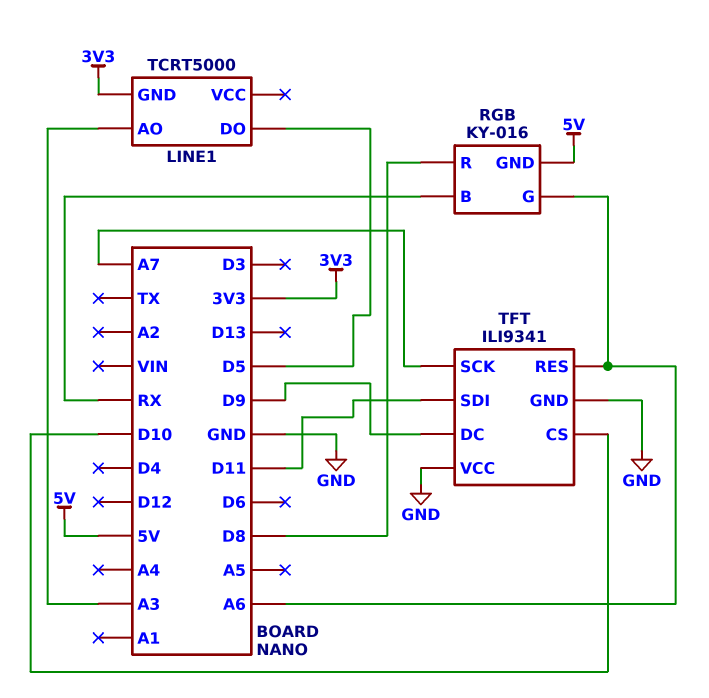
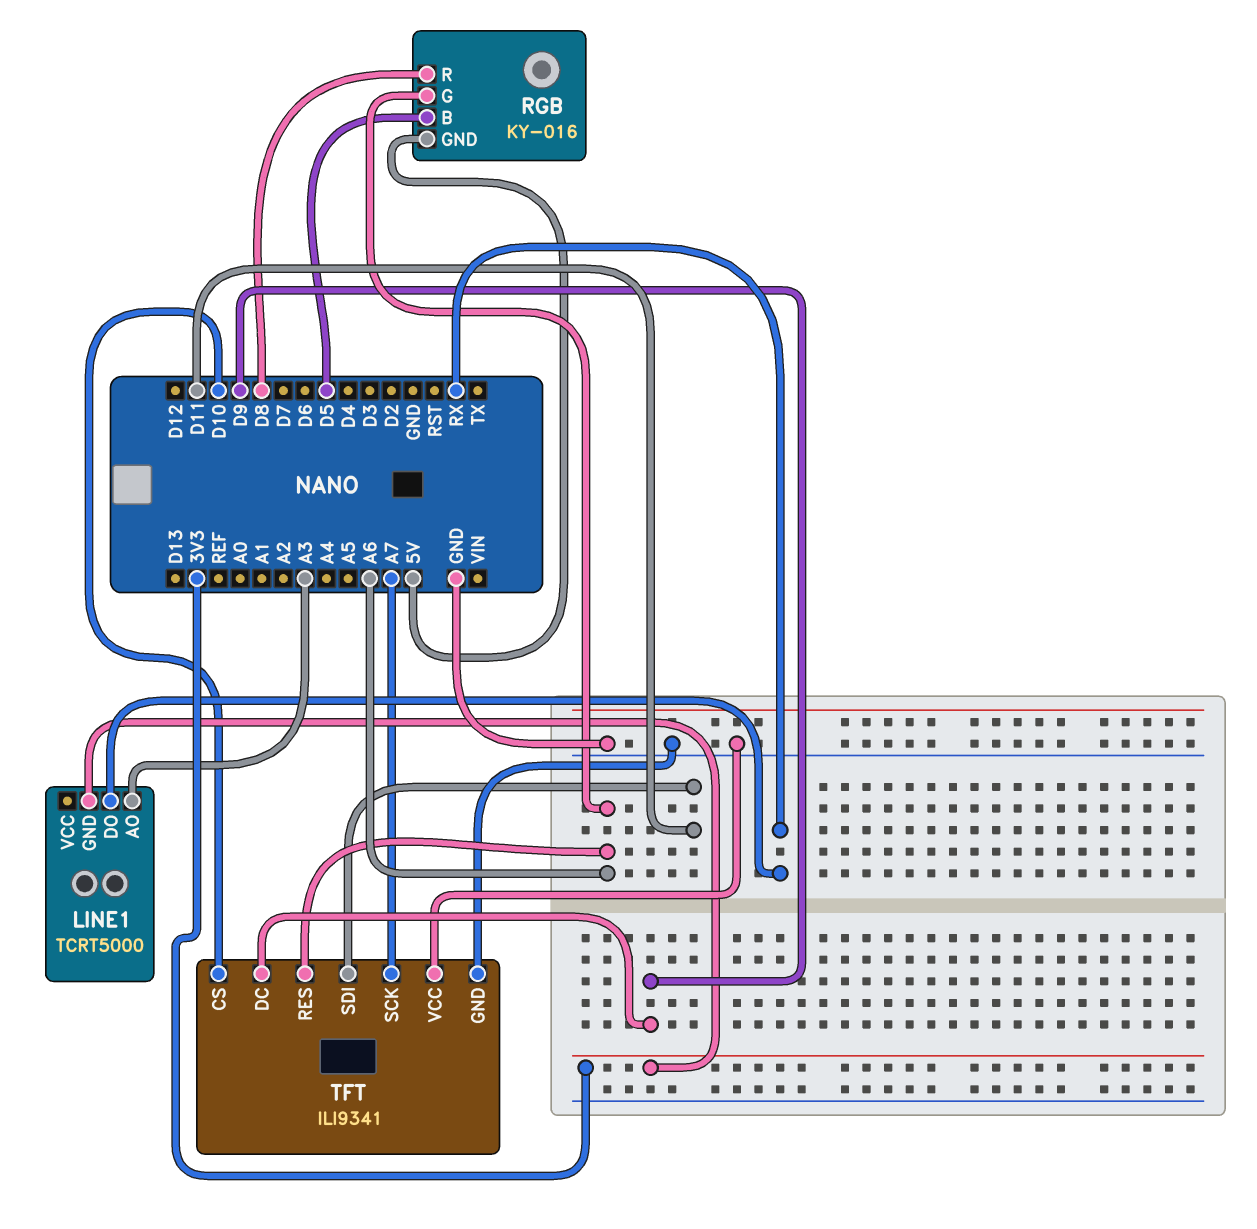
LINE1 pin DO: D5 -> RX
RGB pin B: RX -> D5

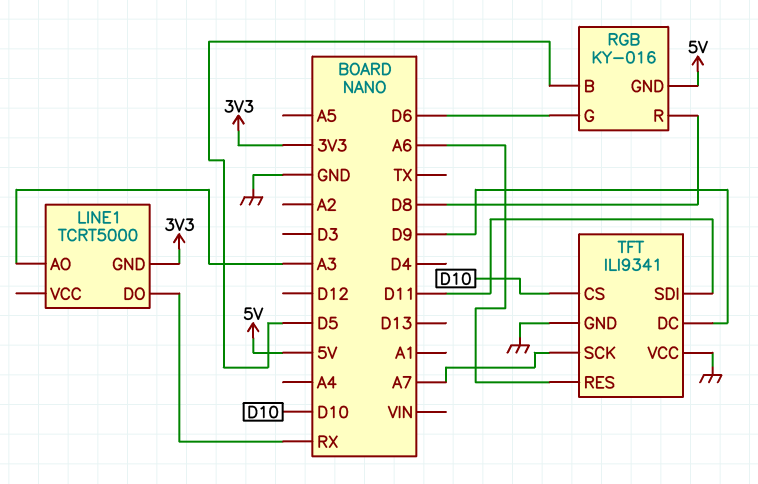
RGB pin G: A6 -> D6

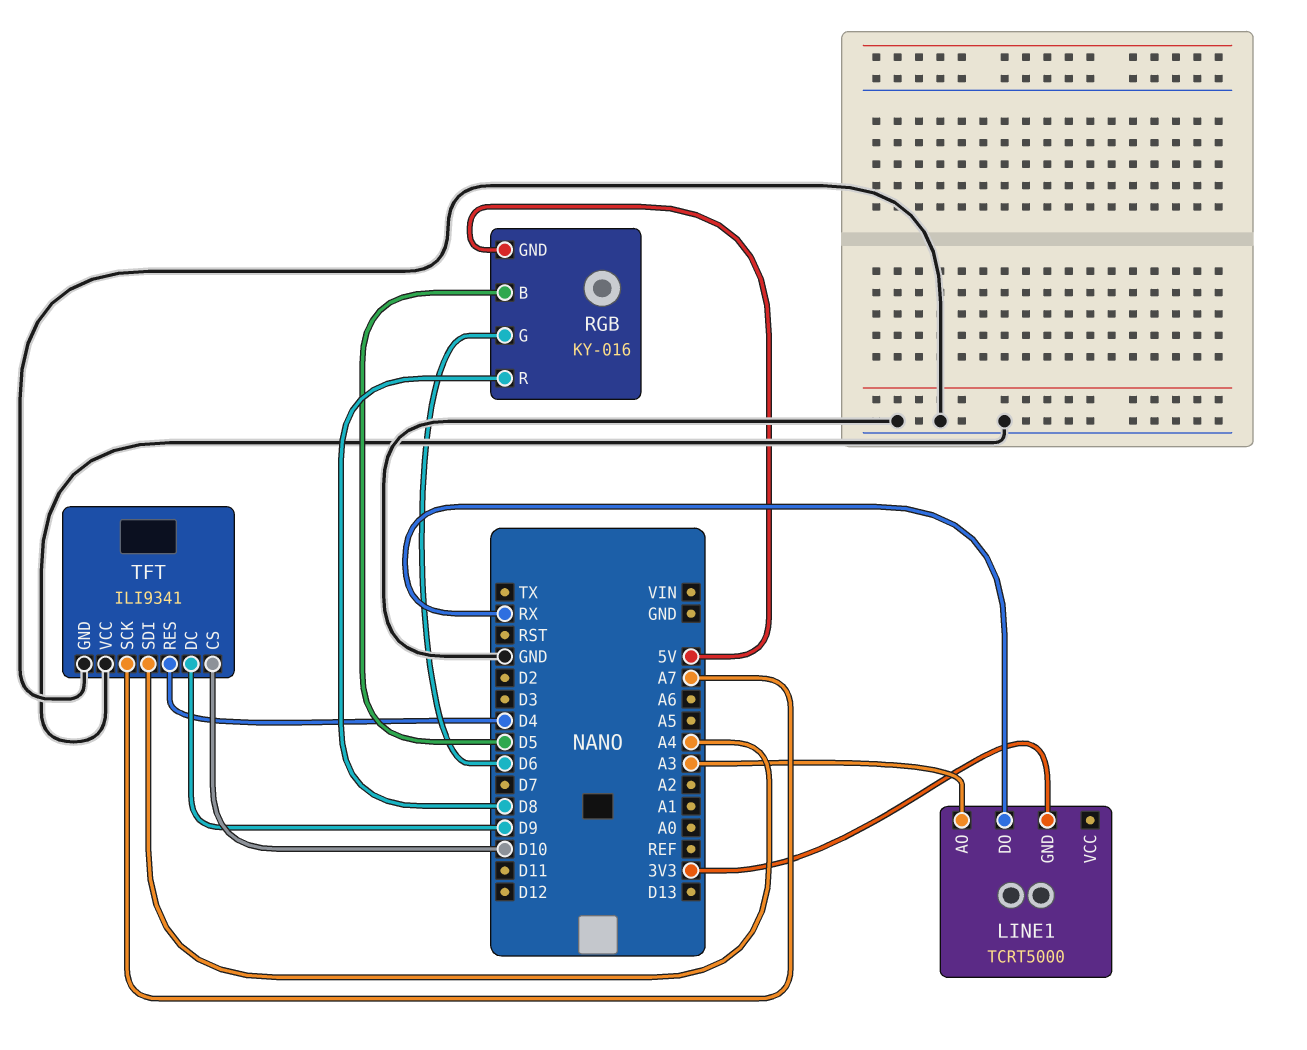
TFT pin RES: A6 -> D4
TFT pin SDI: D11 -> A4

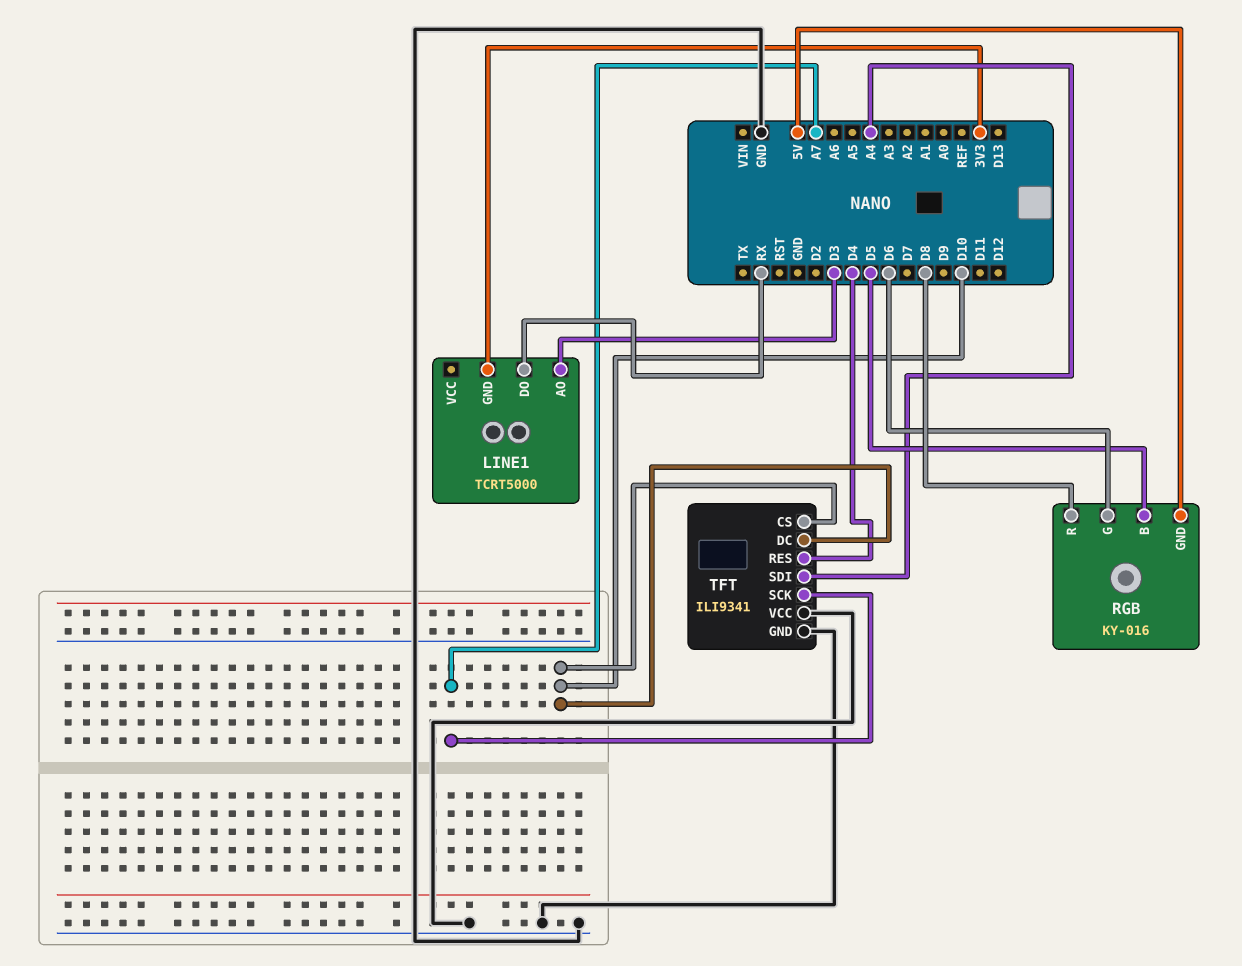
LINE1 pin AO: A3 -> D3
TFT pin DC: D9 -> D10

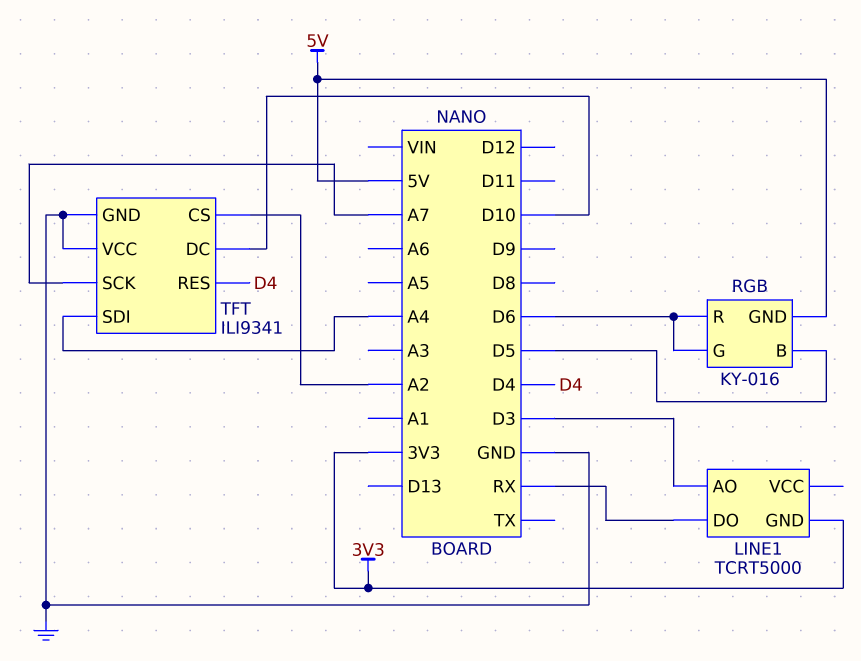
RGB pin R: D8 -> D6
TFT pin CS: D10 -> A2

